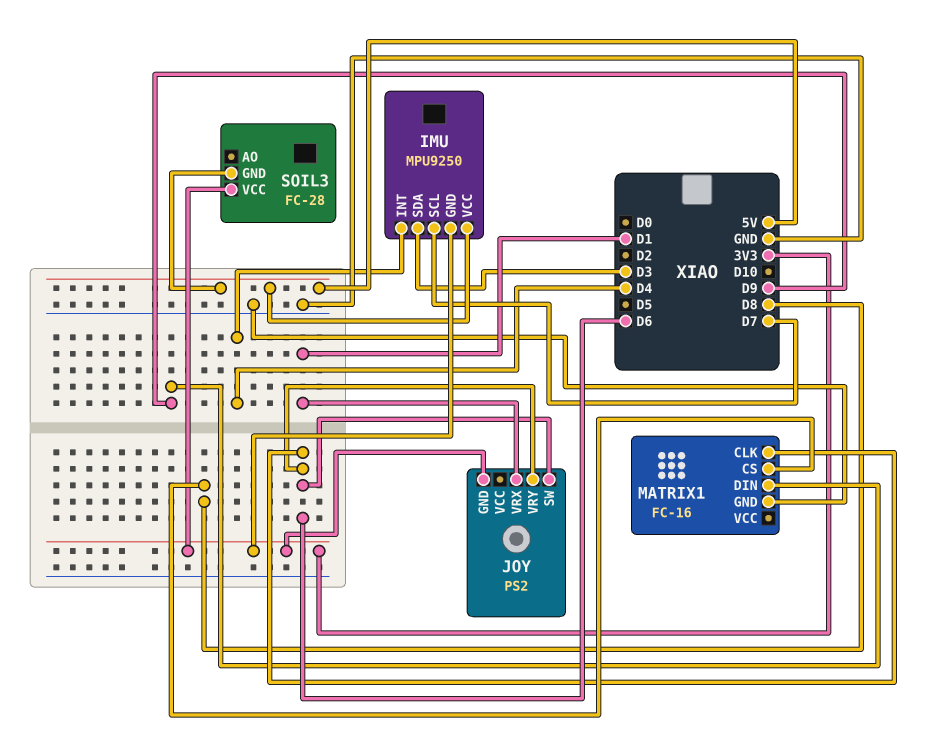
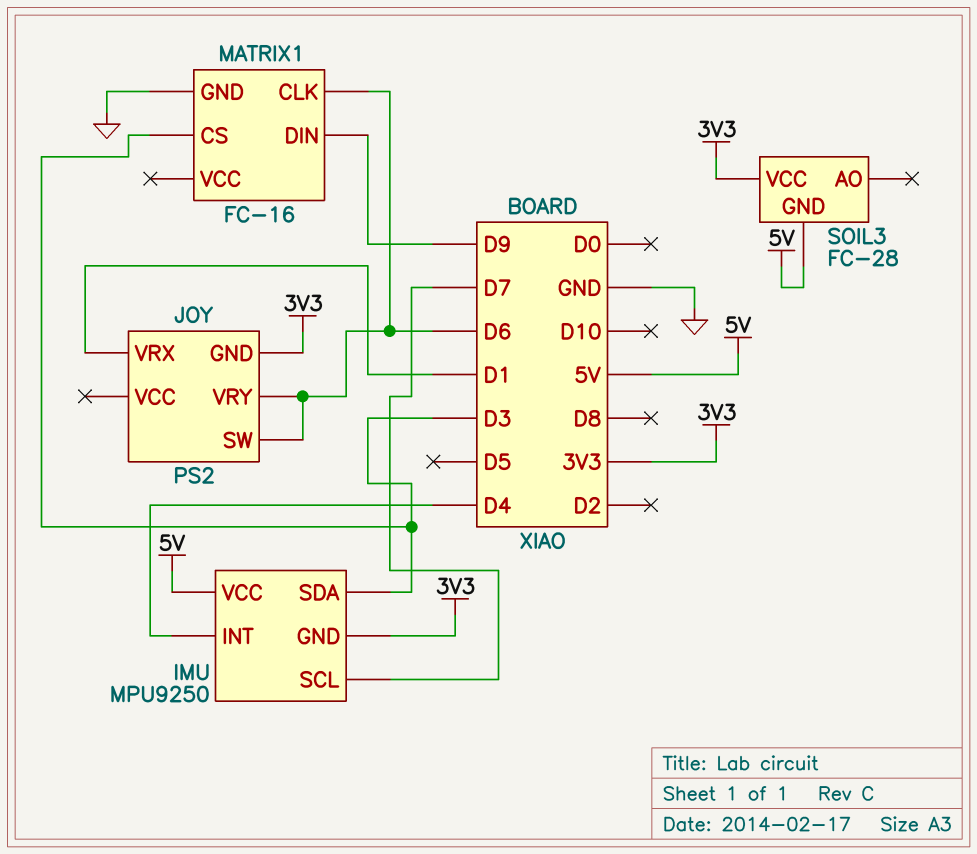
MATRIX1 pin CS: D8 -> D3

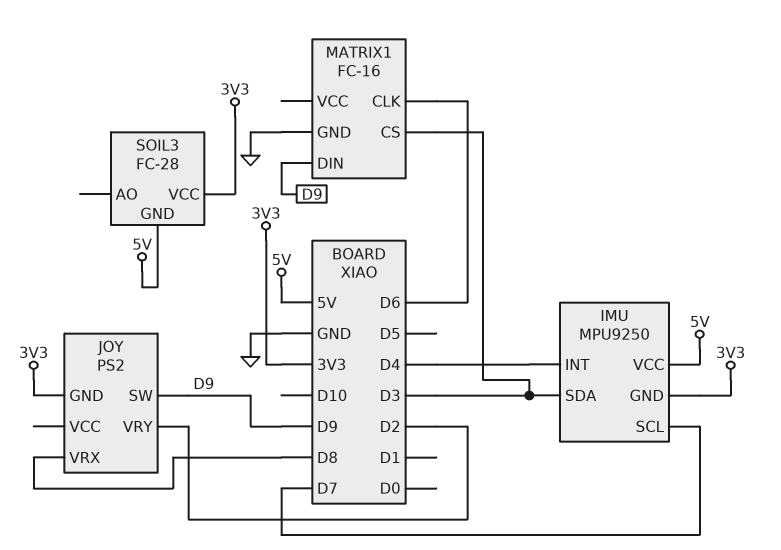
JOY pin SW: D6 -> D9
JOY pin VRX: D1 -> D8
JOY pin VRY: D6 -> D2

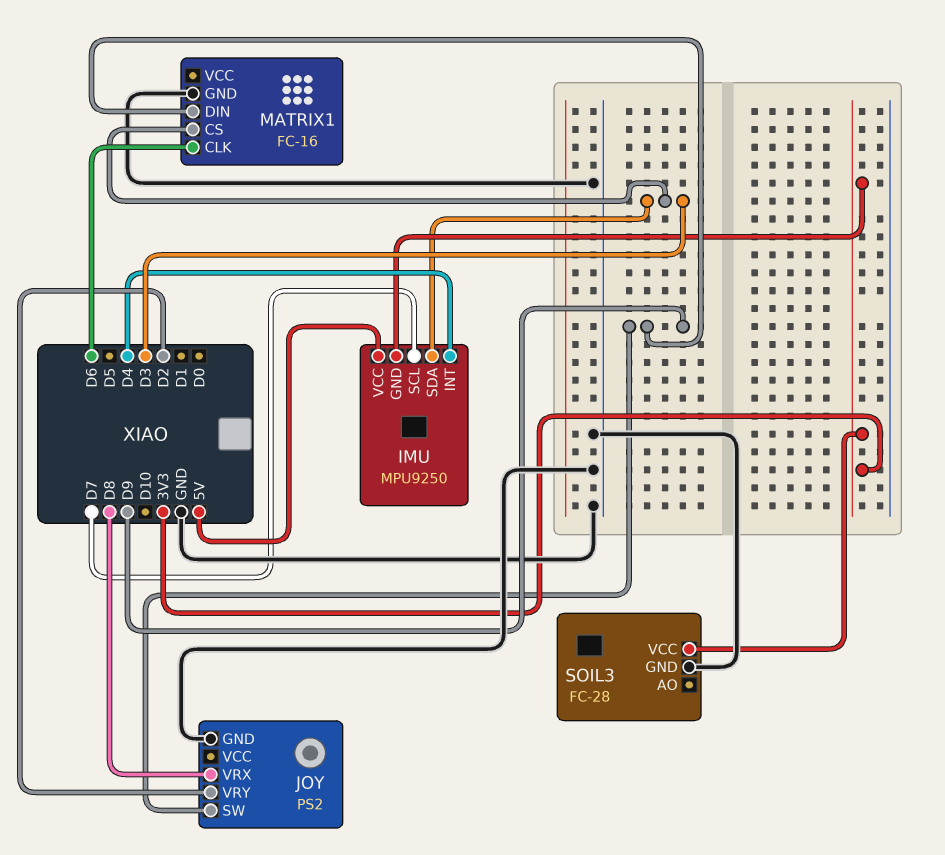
JOY pin GND: 3V3 -> GND
SOIL3 pin GND: 5V -> GND

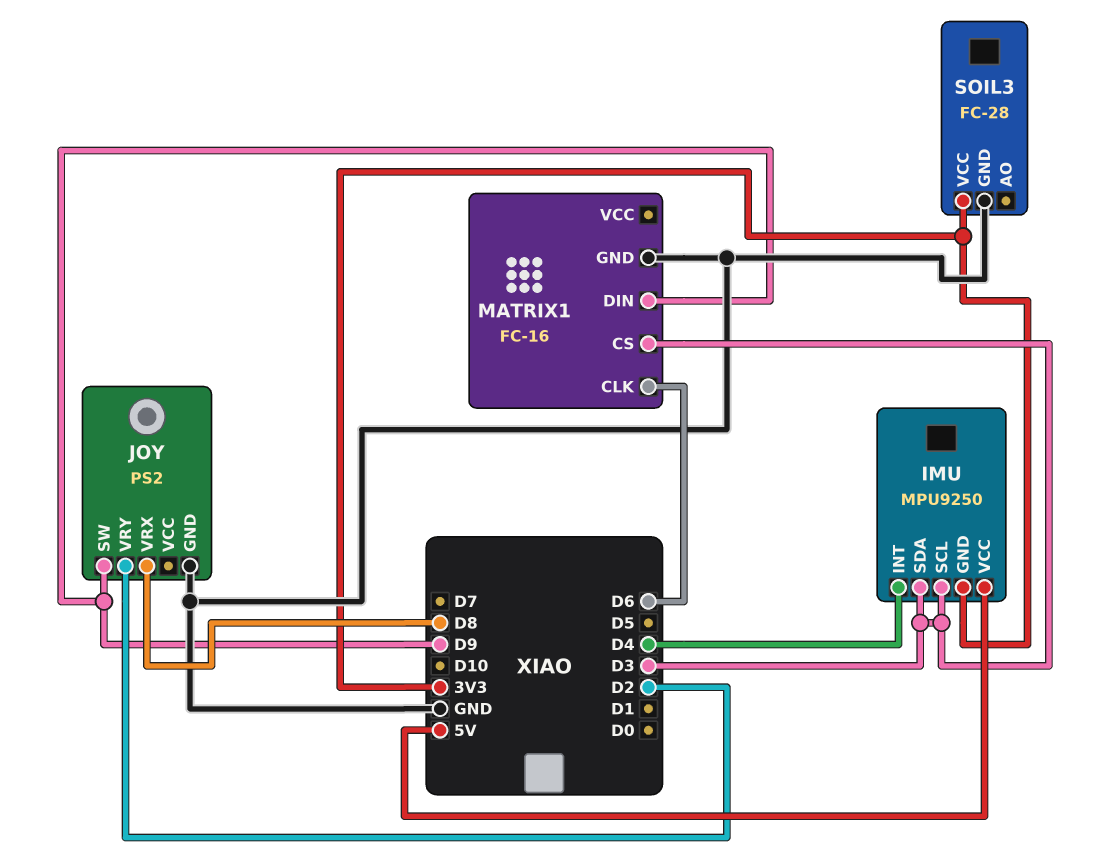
IMU pin SCL: D7 -> D3

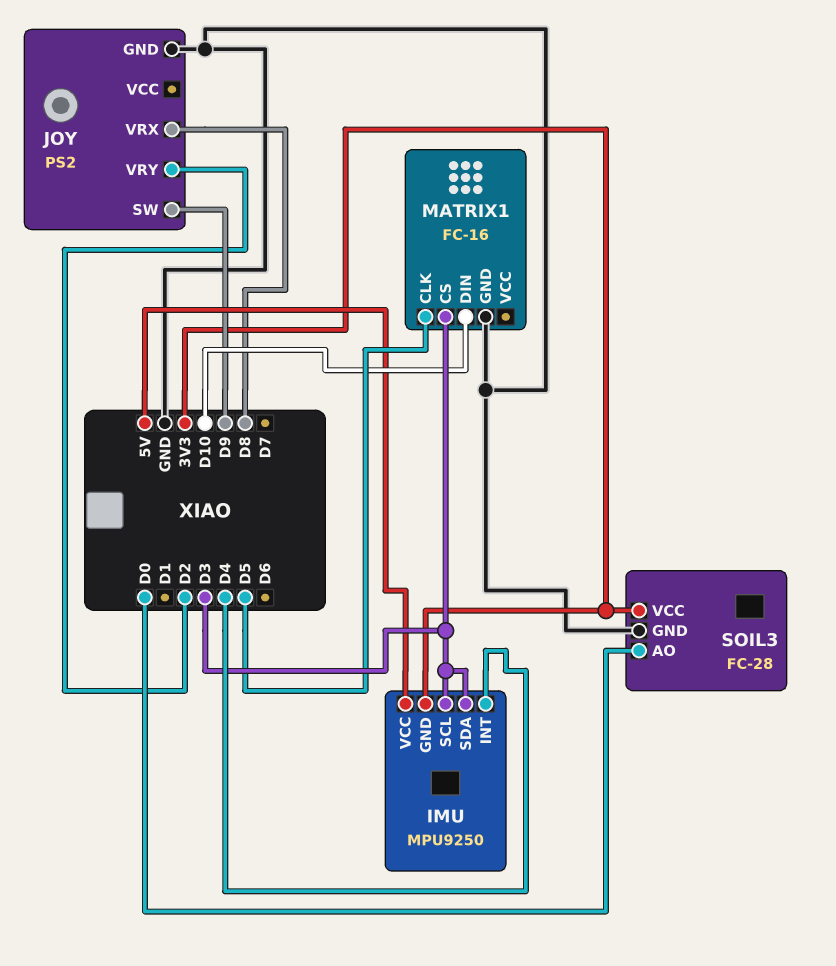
MATRIX1 pin CLK: D6 -> D5
MATRIX1 pin DIN: D9 -> D10
SOIL3 pin AO: none -> D0

